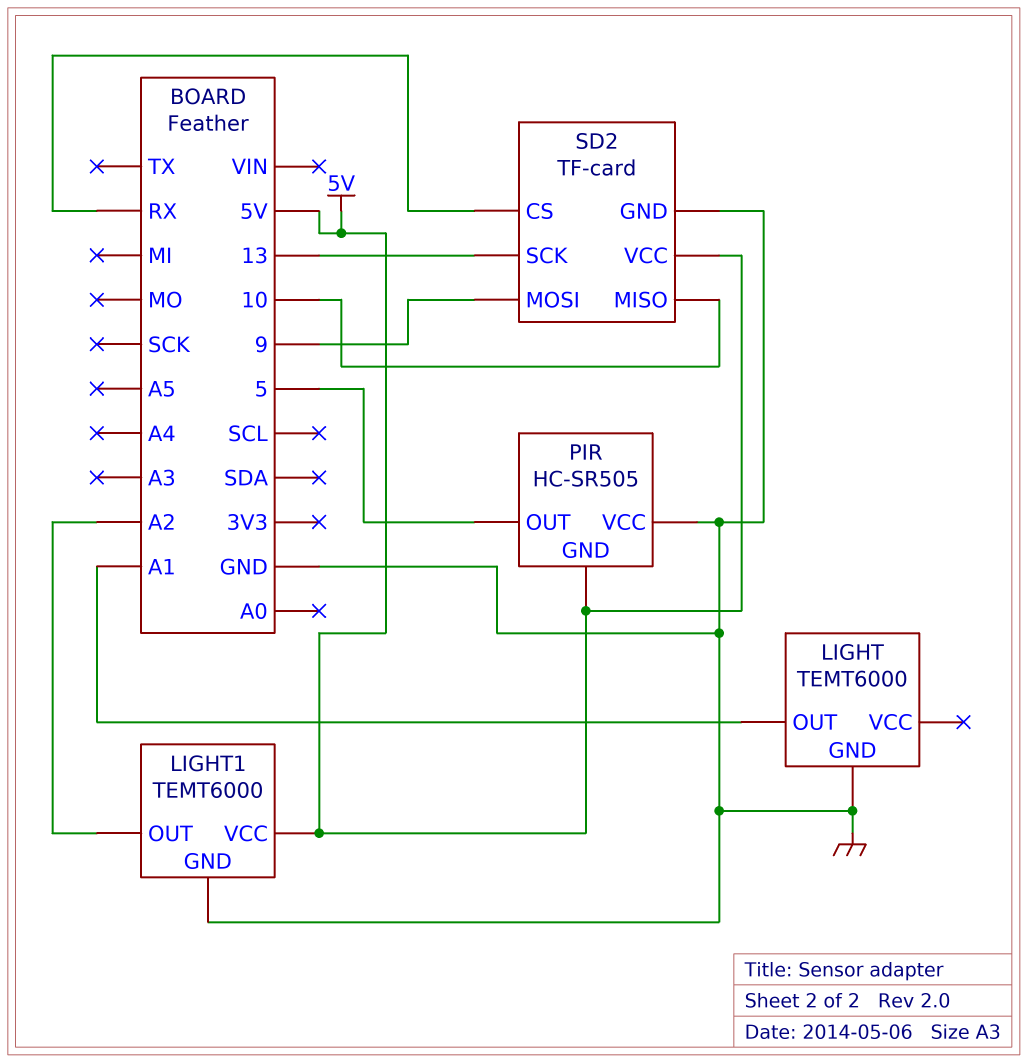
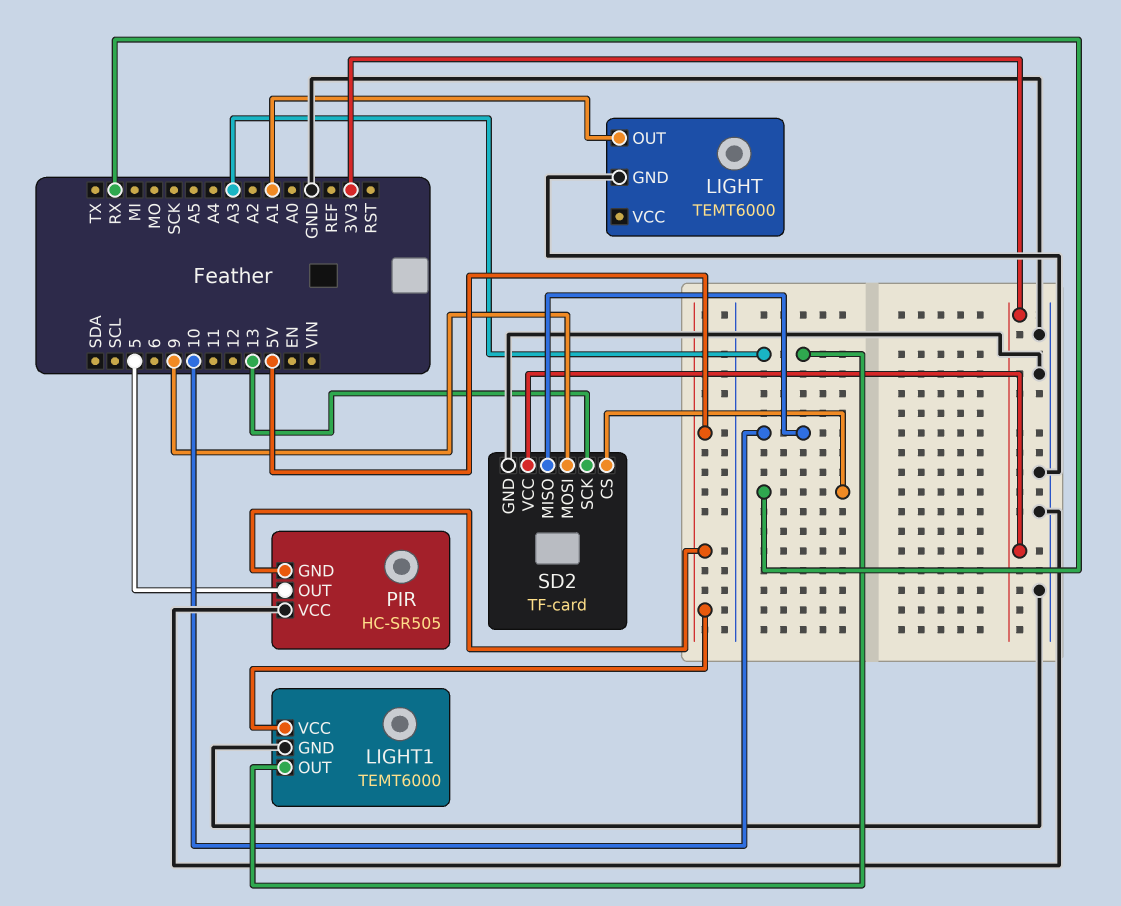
LIGHT1 pin OUT: A2 -> A3
SD2 pin VCC: 5V -> 3V3

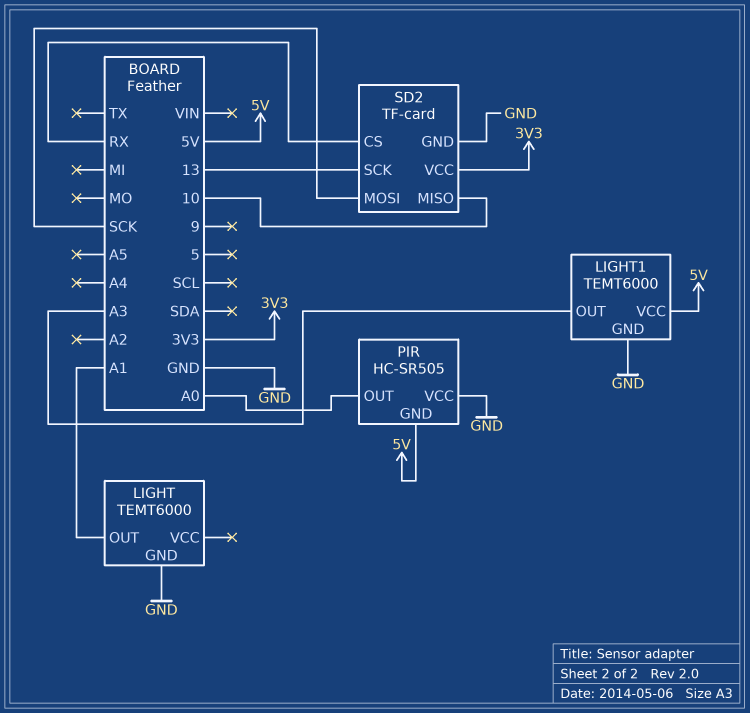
PIR pin OUT: 5 -> A0
SD2 pin MOSI: 9 -> SCK

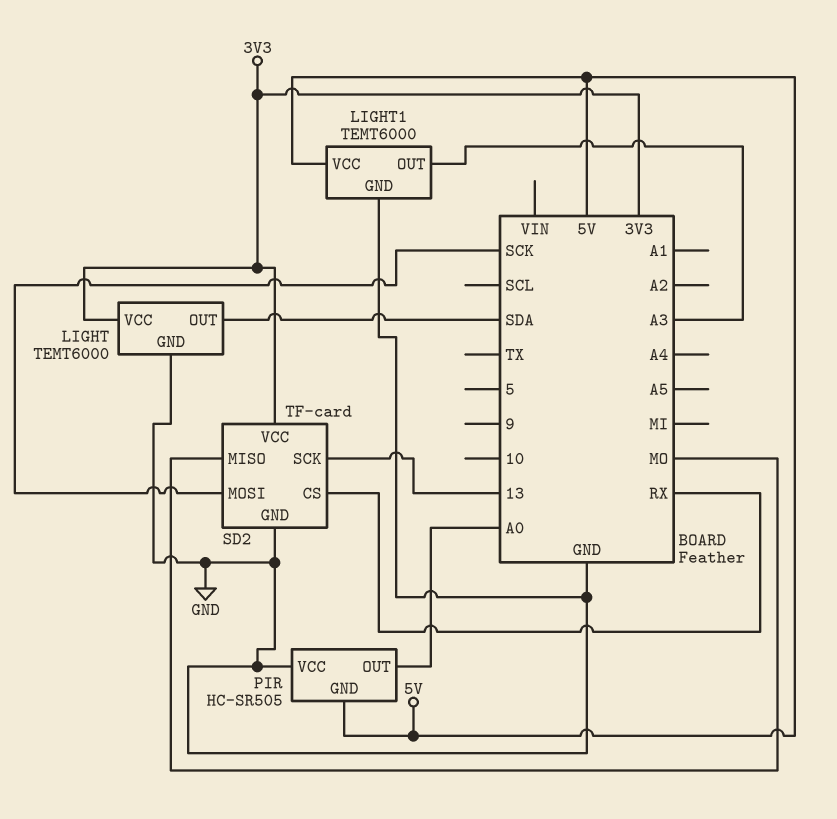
LIGHT pin OUT: A1 -> SDA
LIGHT pin VCC: none -> 3V3
SD2 pin MISO: 10 -> MO

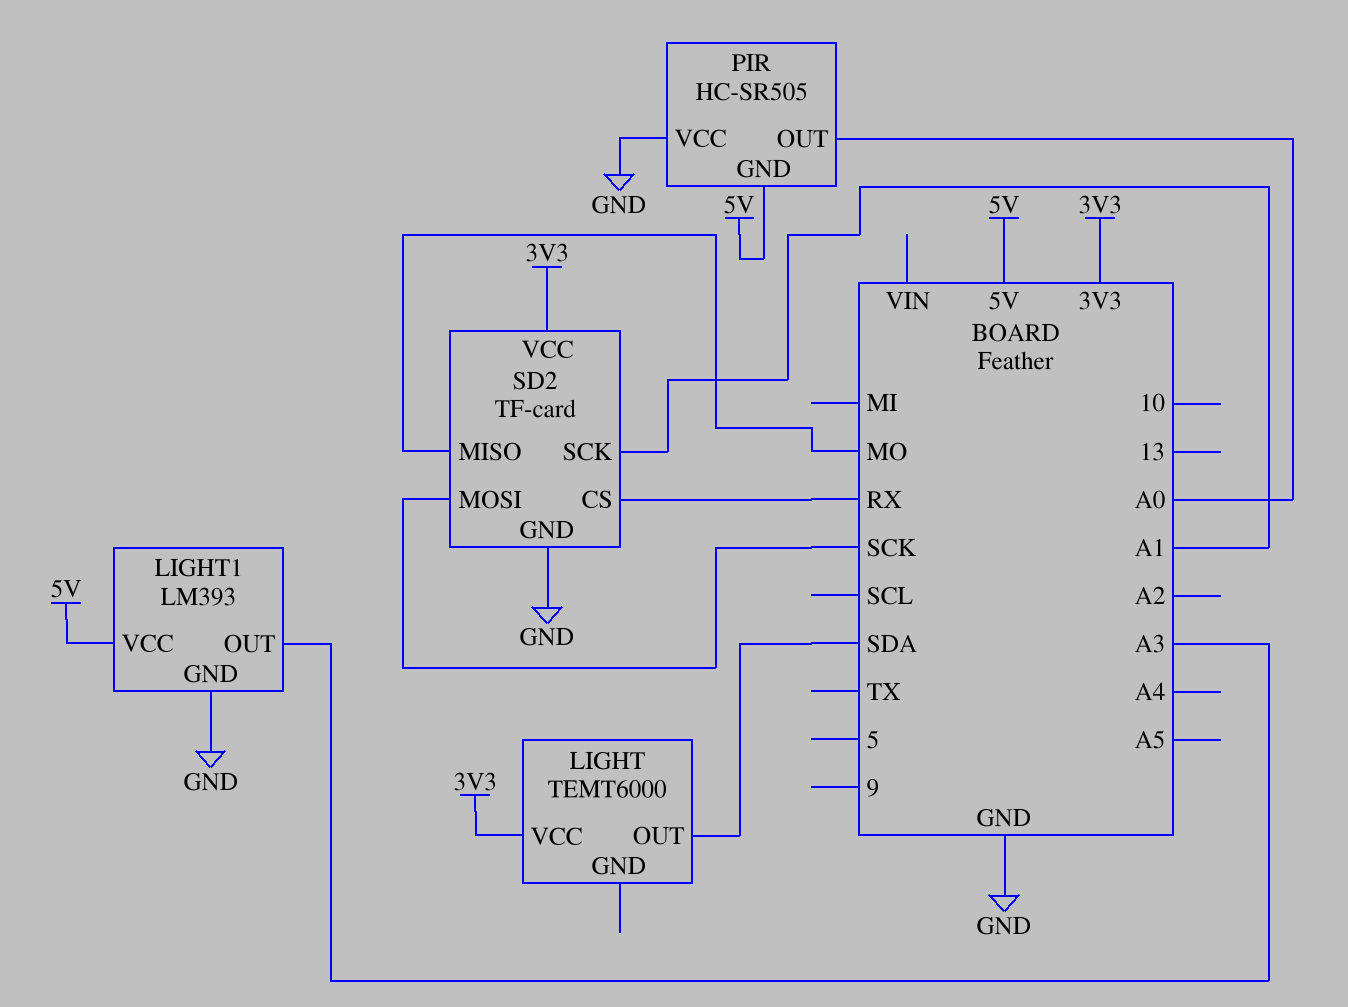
LIGHT pin GND: GND -> none
LIGHT1: TEMT6000 -> LM393
SD2 pin SCK: 13 -> A1

